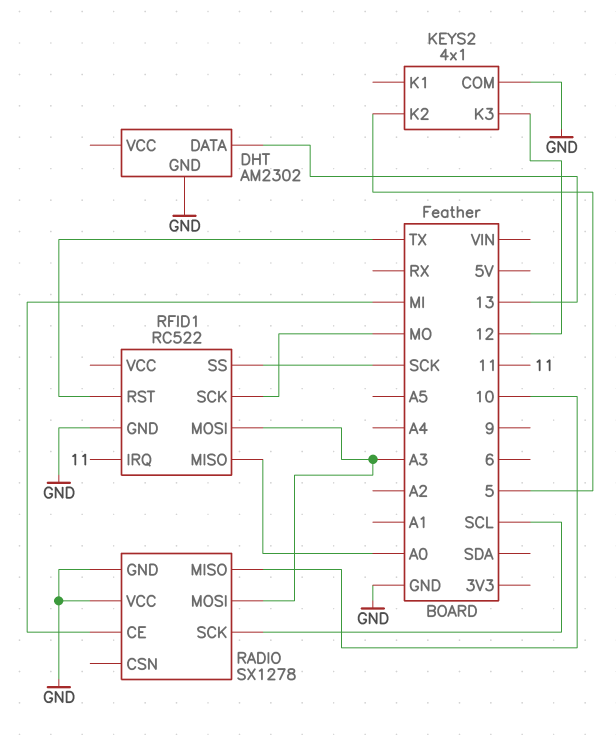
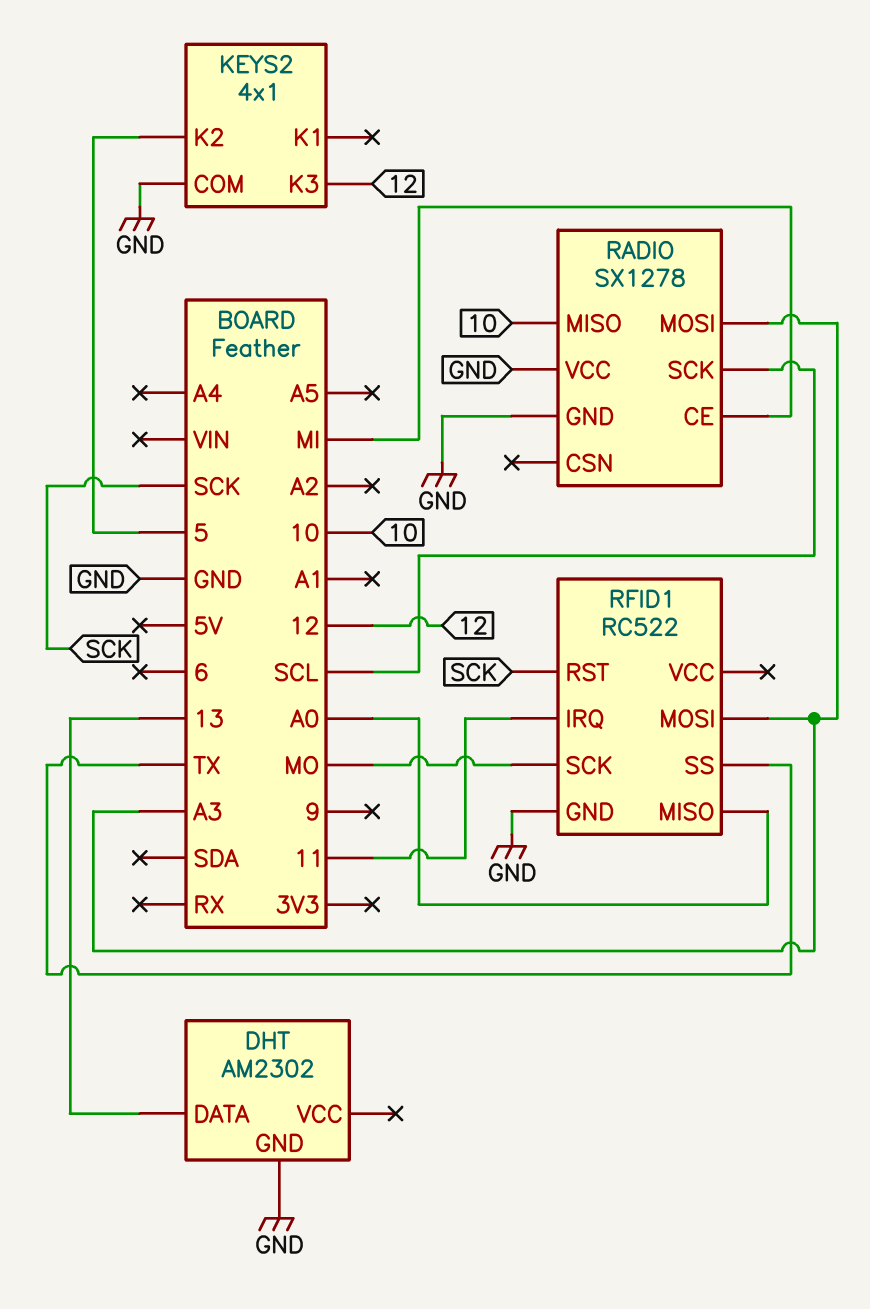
RFID1 pin RST: TX -> SCK
RFID1 pin SS: SCK -> TX

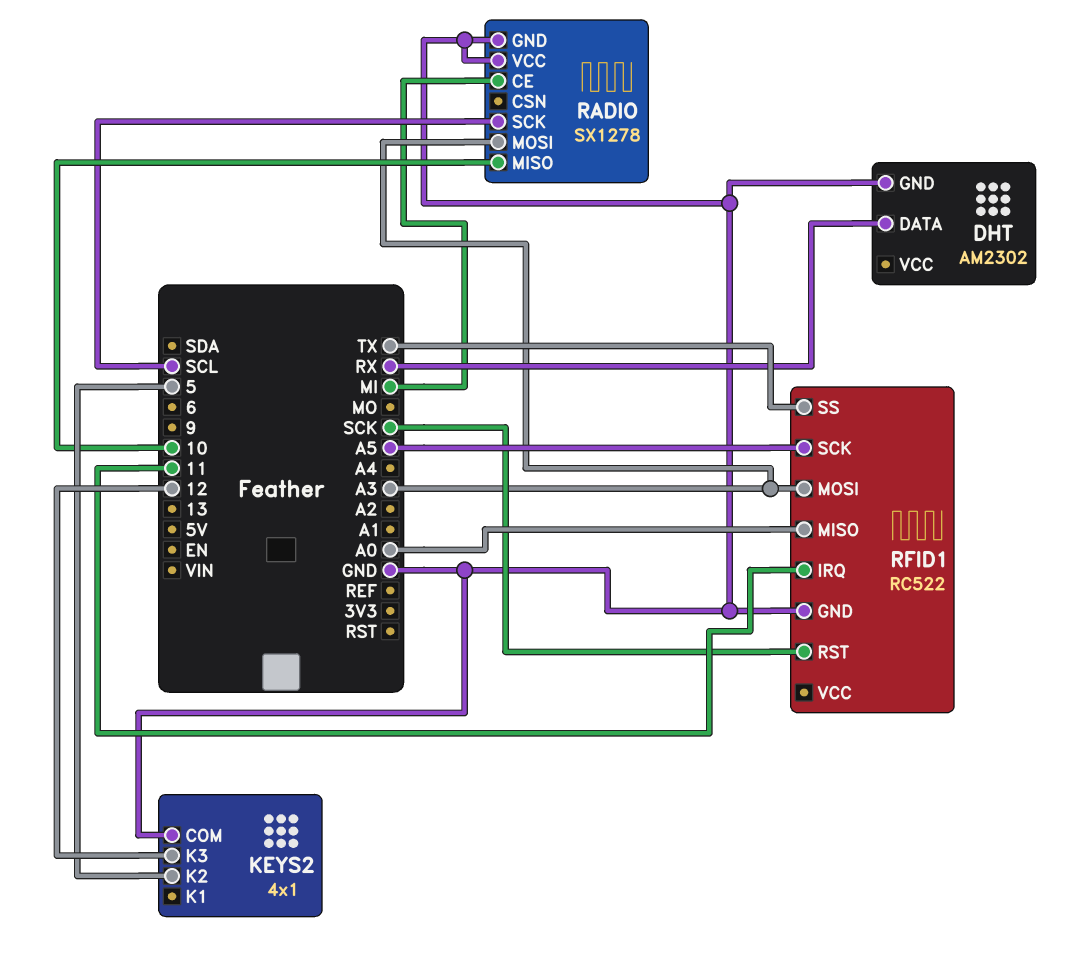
DHT pin DATA: 13 -> RX
RFID1 pin SCK: MO -> A5

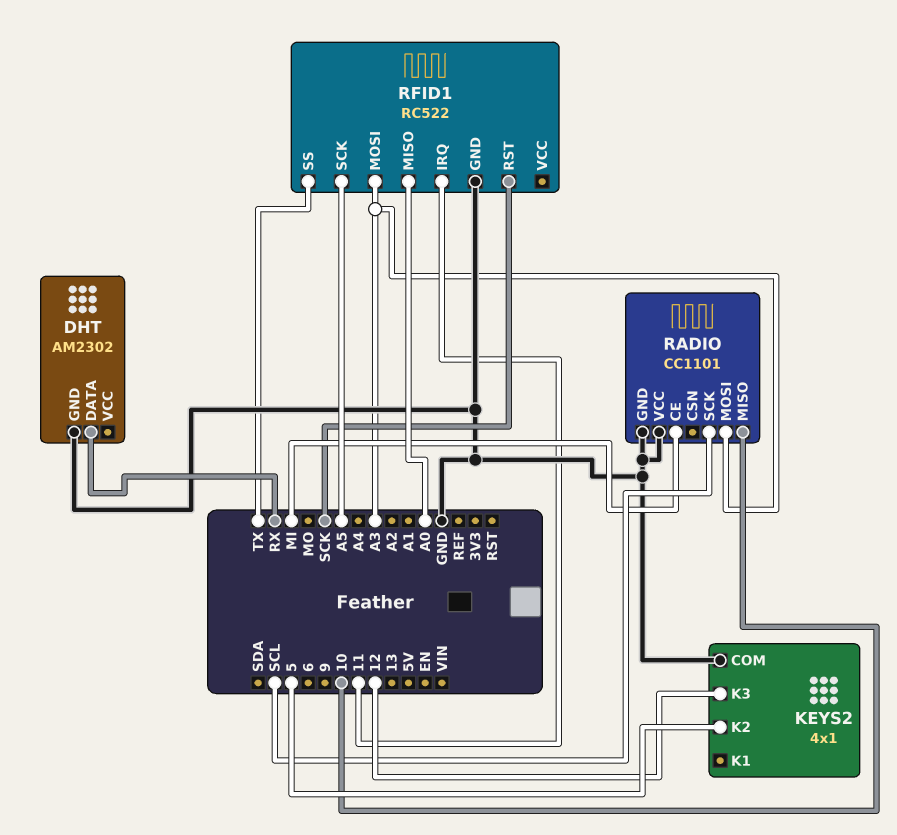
RADIO: SX1278 -> CC1101

